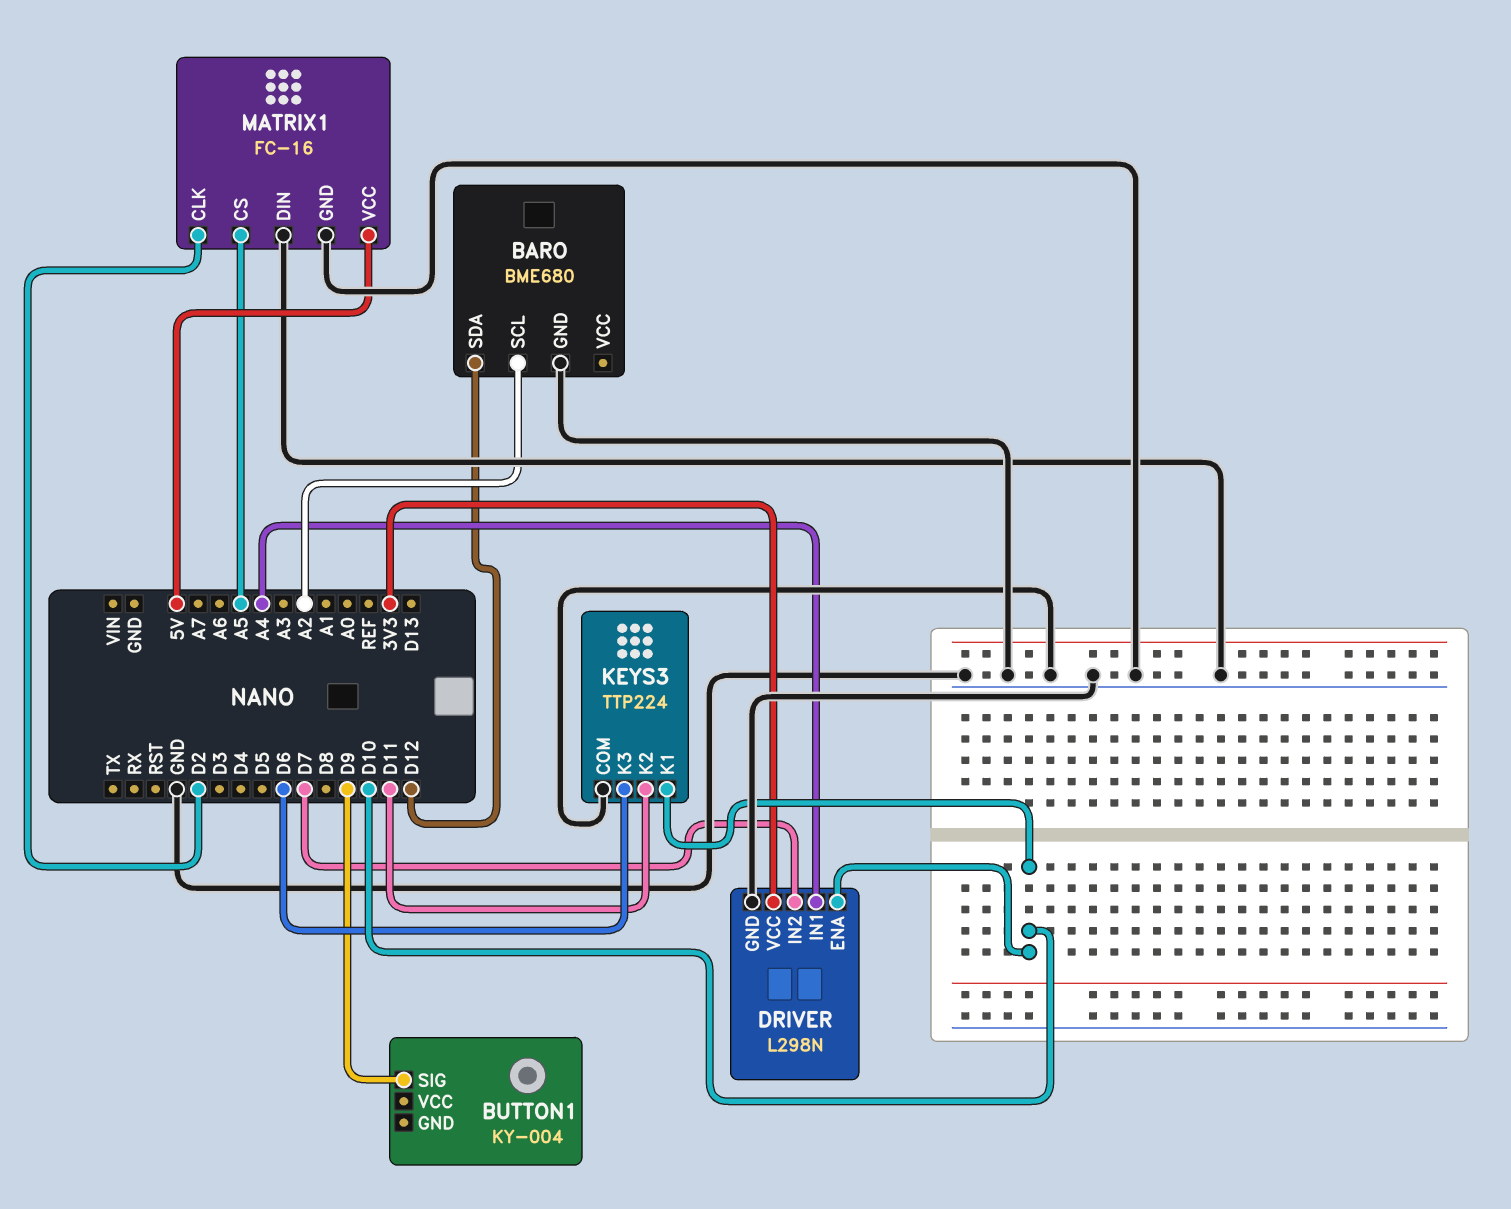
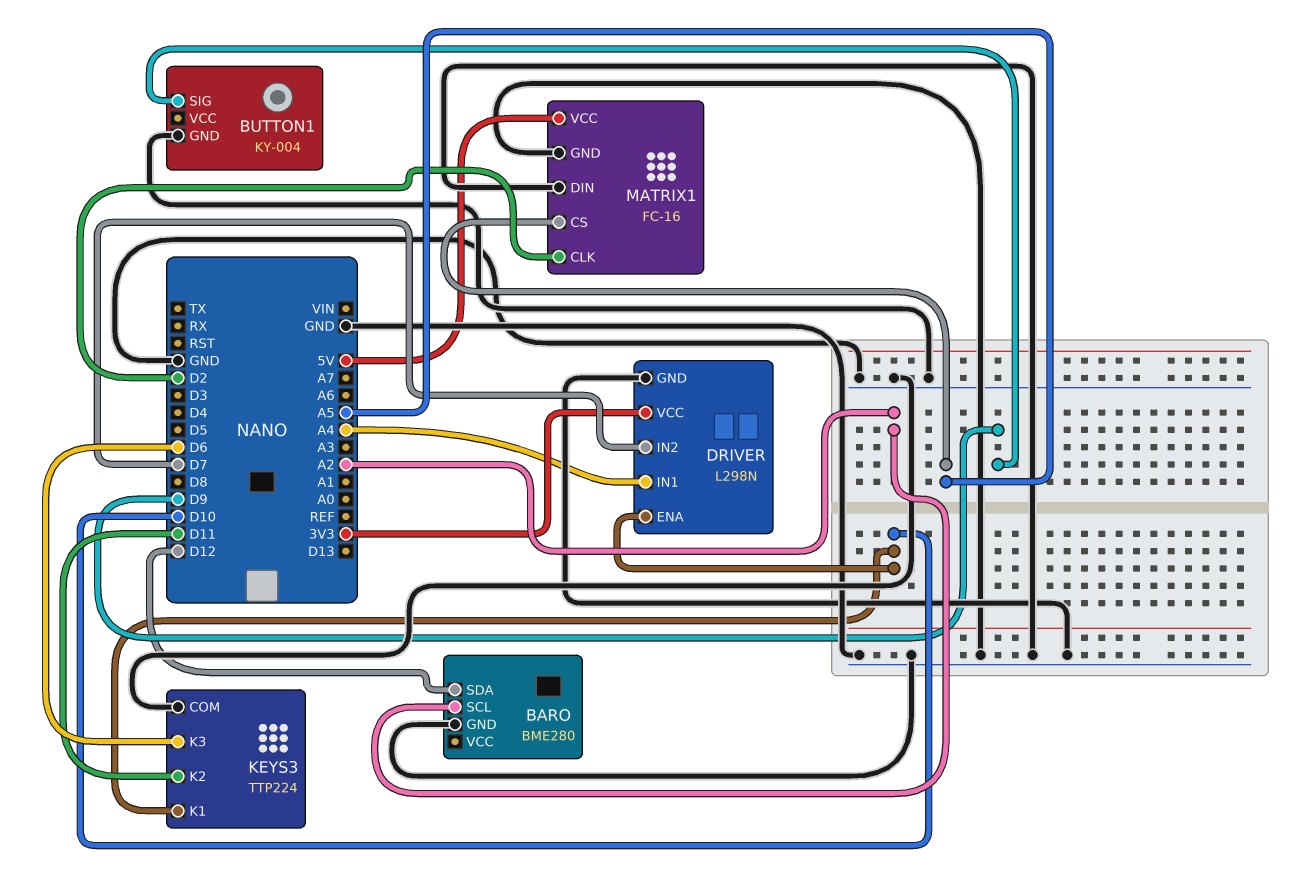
BARO: BME680 -> BME280
BUTTON1 pin GND: none -> GND

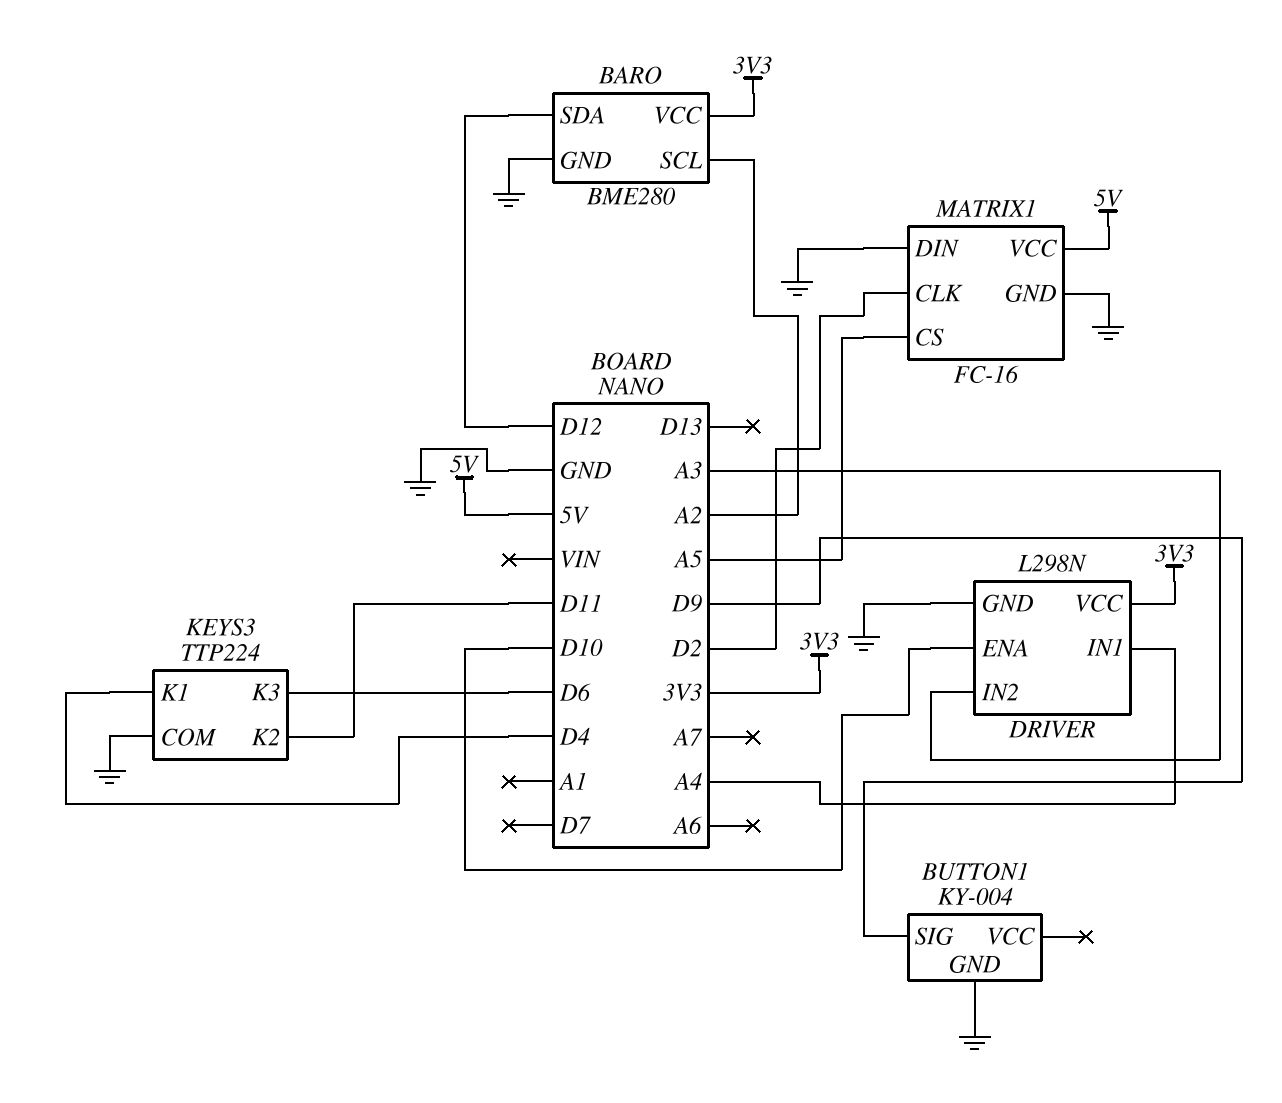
BARO pin VCC: none -> 3V3
DRIVER pin IN2: D7 -> A3
KEYS3 pin K1: D10 -> D4

